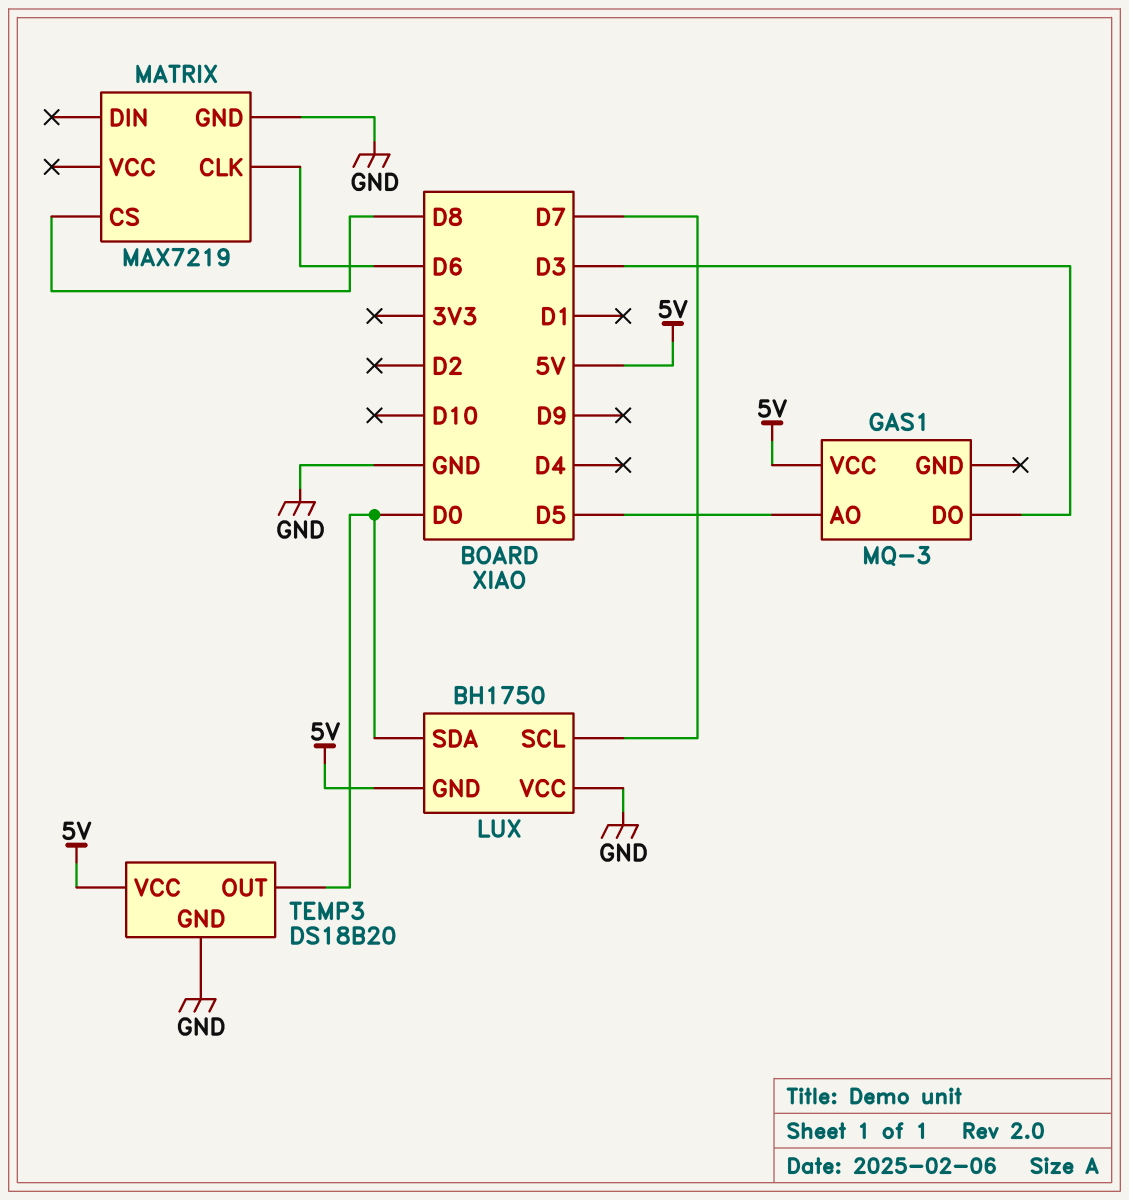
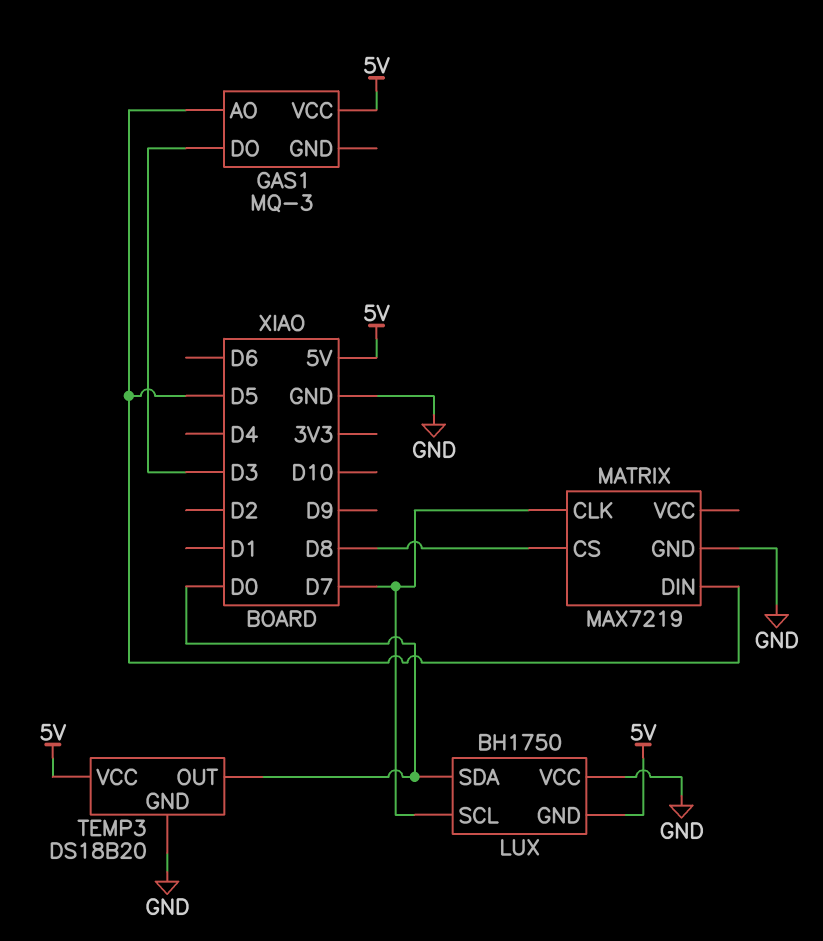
MATRIX pin CLK: D6 -> D7
MATRIX pin DIN: none -> D5

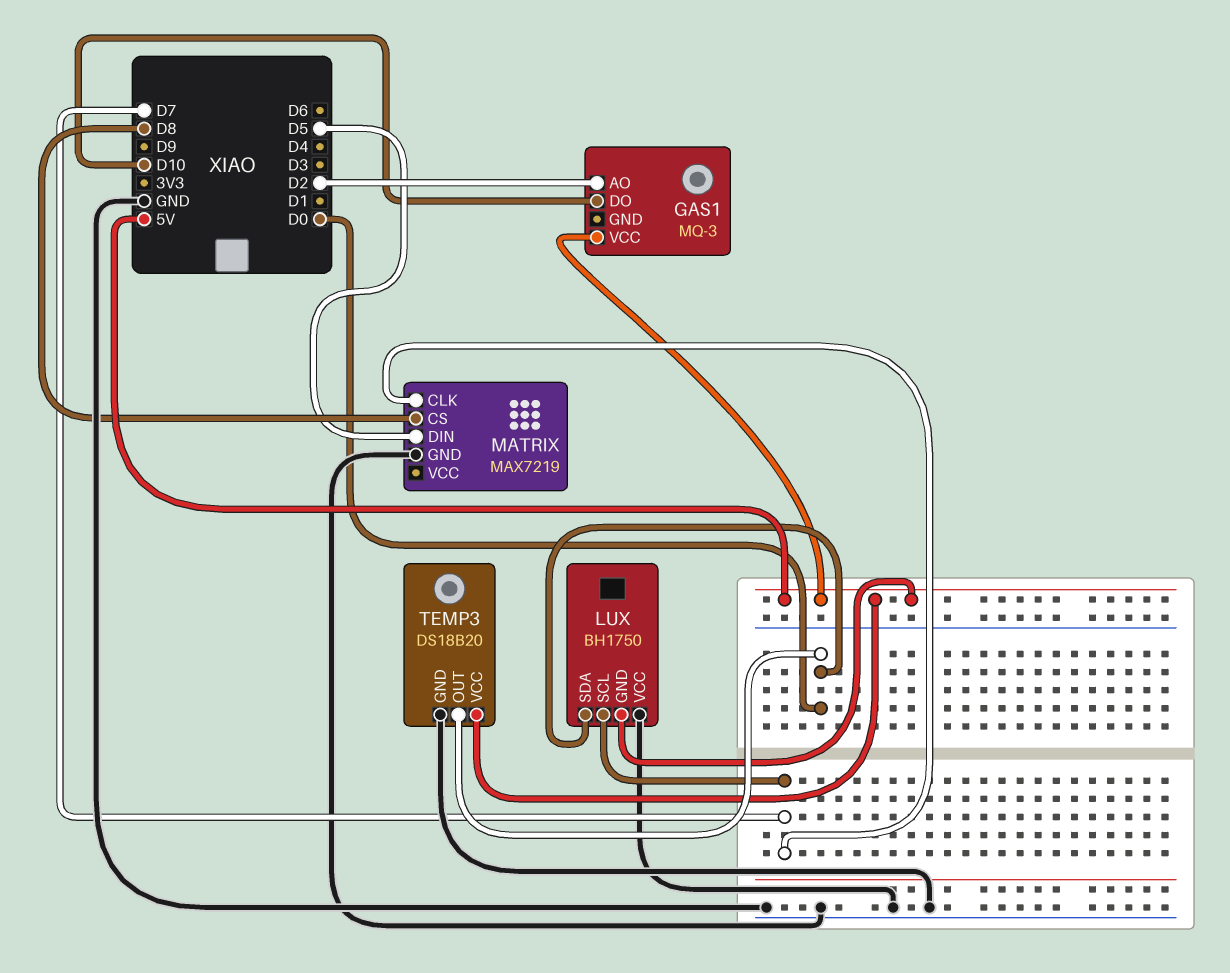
GAS1 pin AO: D5 -> D2
GAS1 pin DO: D3 -> D10

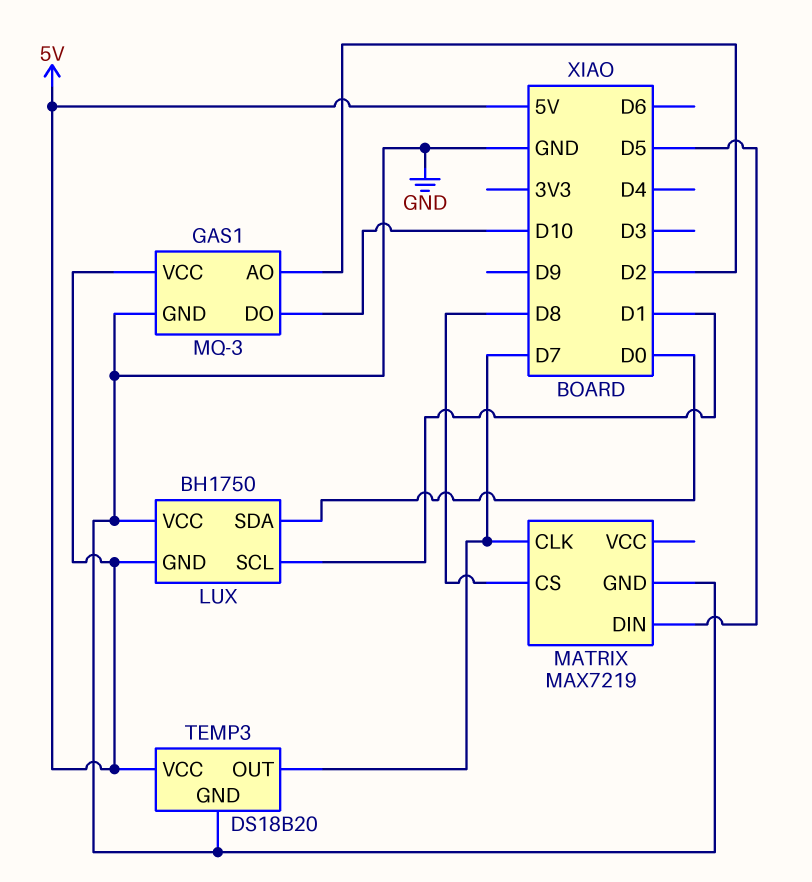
GAS1 pin GND: none -> GND
LUX pin SCL: D7 -> D1
TEMP3 pin OUT: D0 -> D7

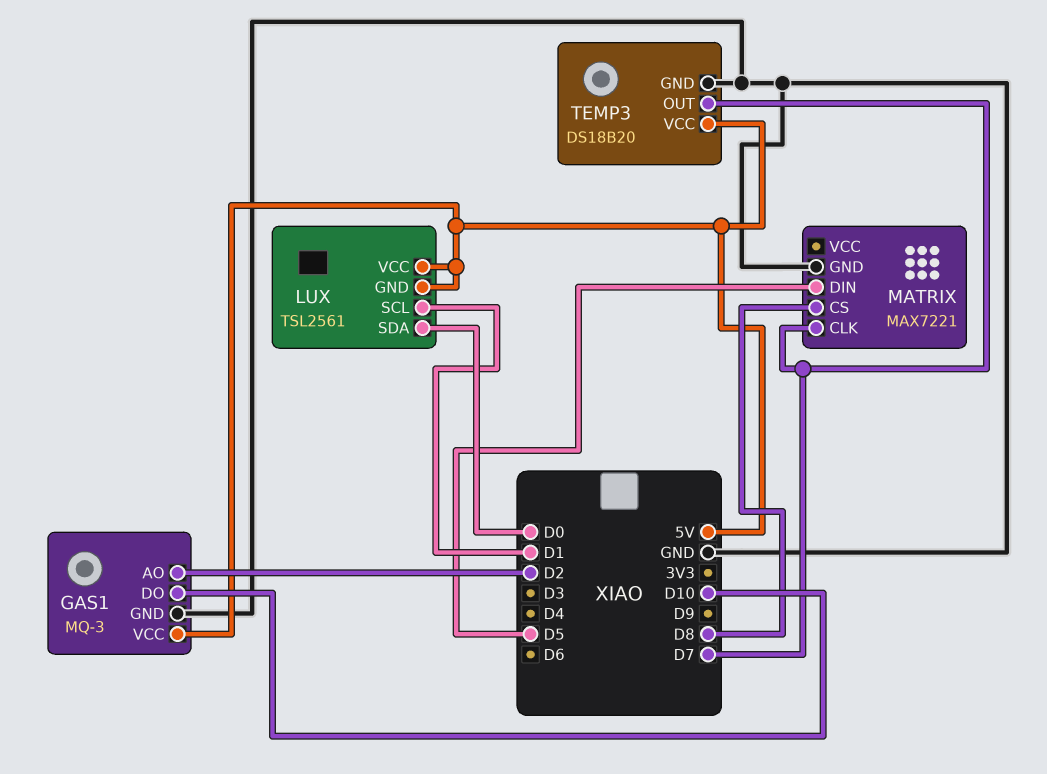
LUX: BH1750 -> TSL2561
LUX pin VCC: GND -> 5V
MATRIX: MAX7219 -> MAX7221

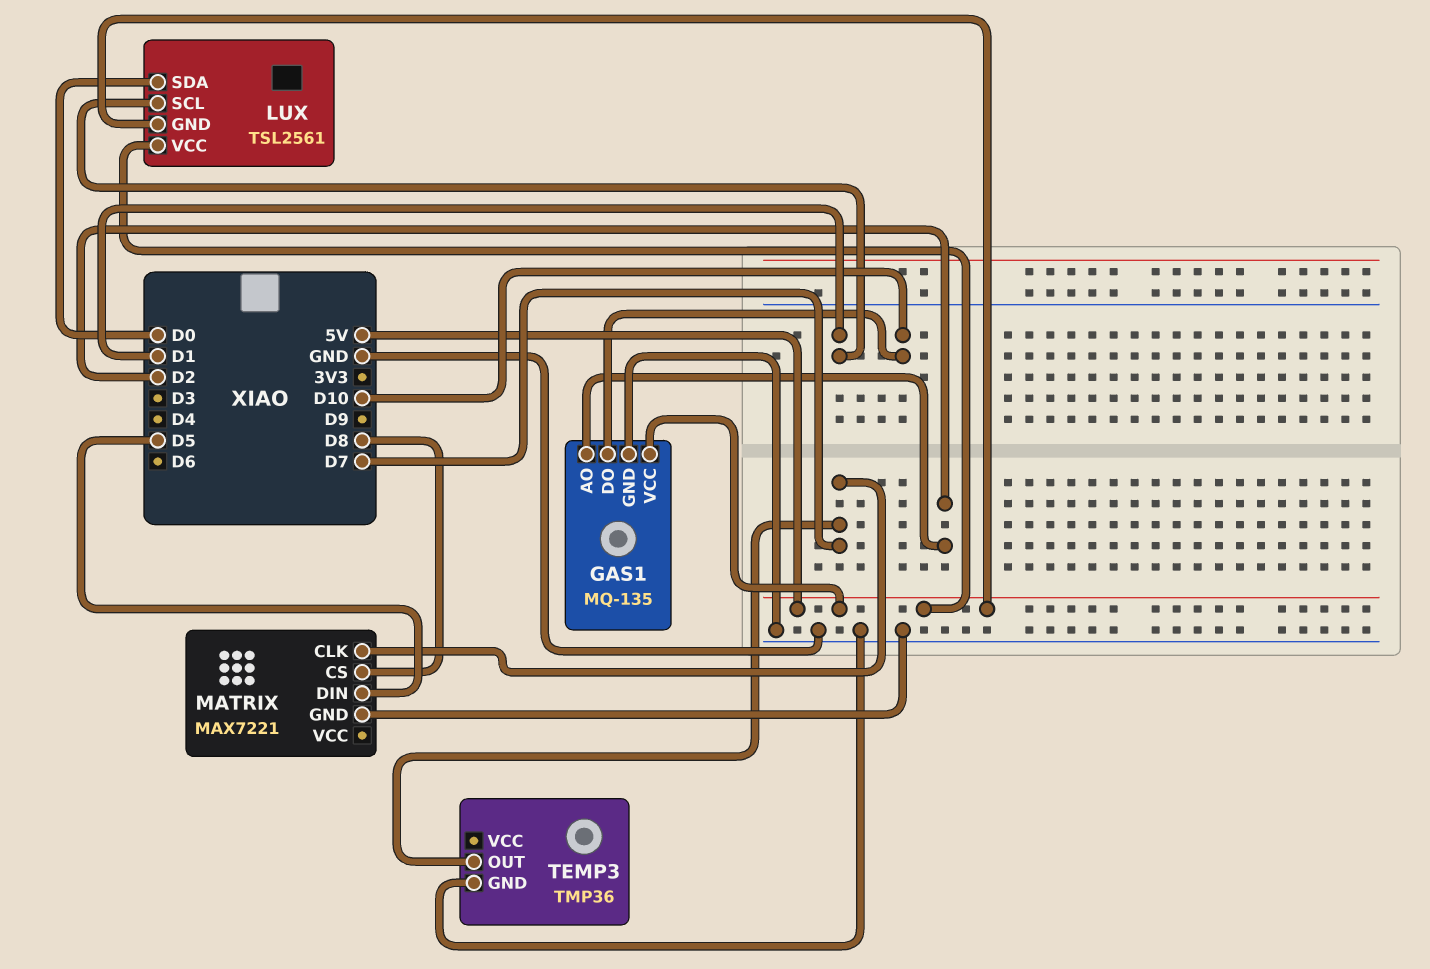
GAS1: MQ-3 -> MQ-135
TEMP3: DS18B20 -> TMP36
TEMP3 pin VCC: 5V -> none

